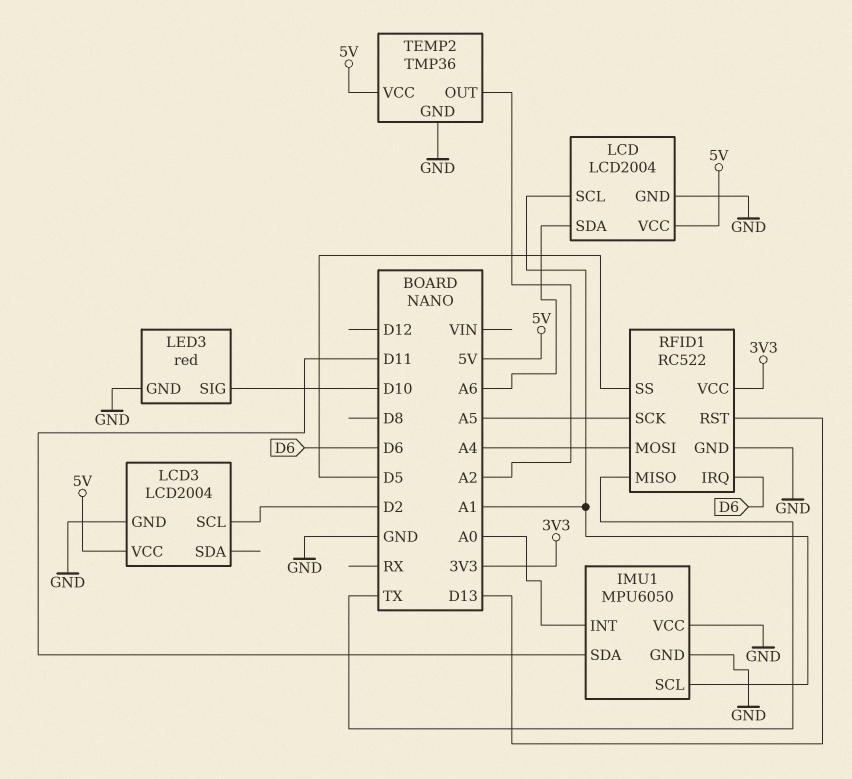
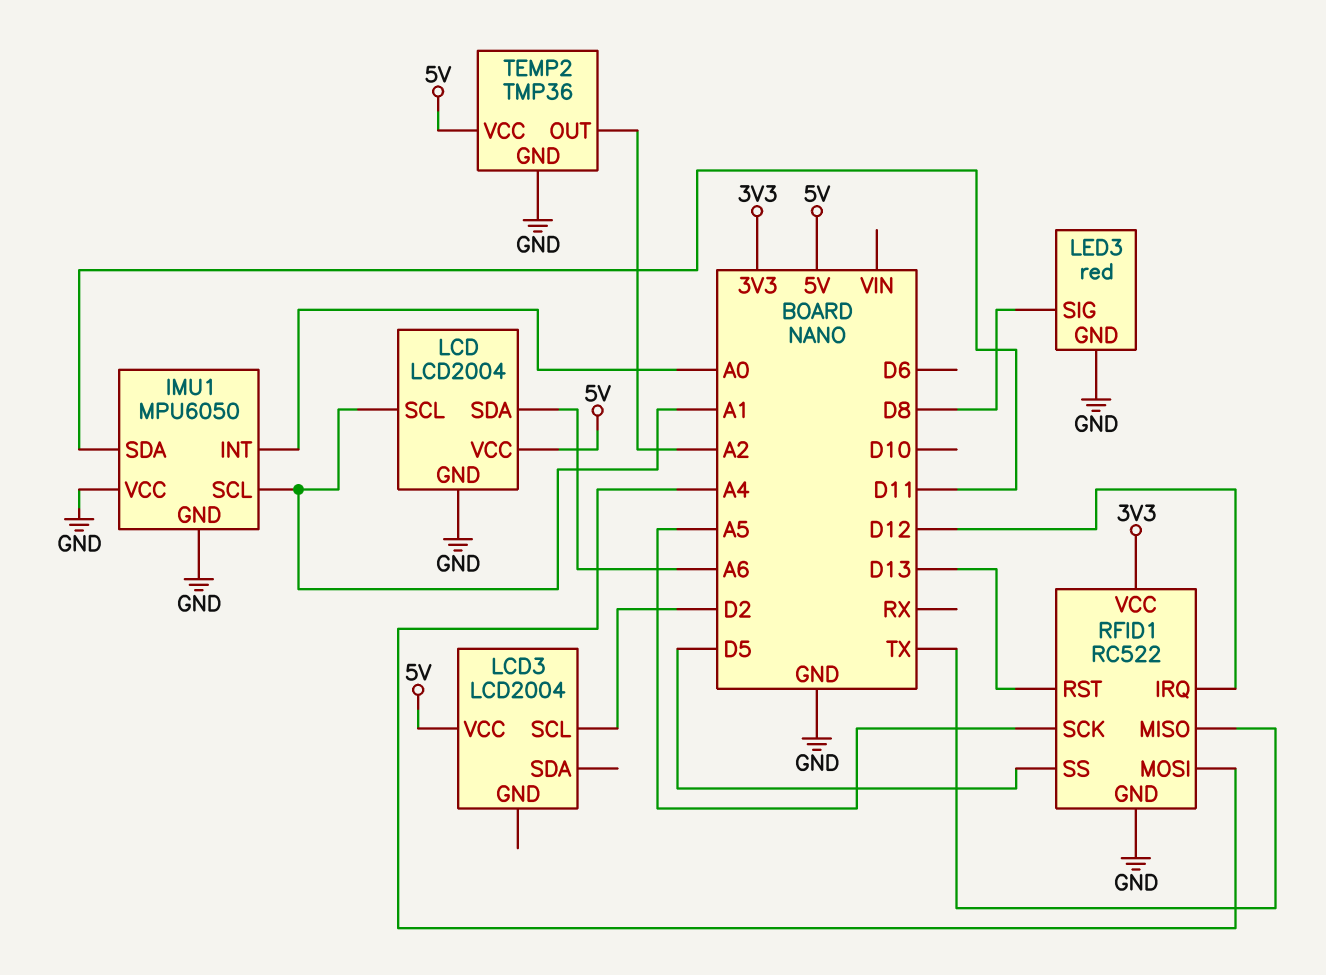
LCD3 pin GND: GND -> none
LED3 pin SIG: D10 -> D8
RFID1 pin IRQ: D6 -> D12

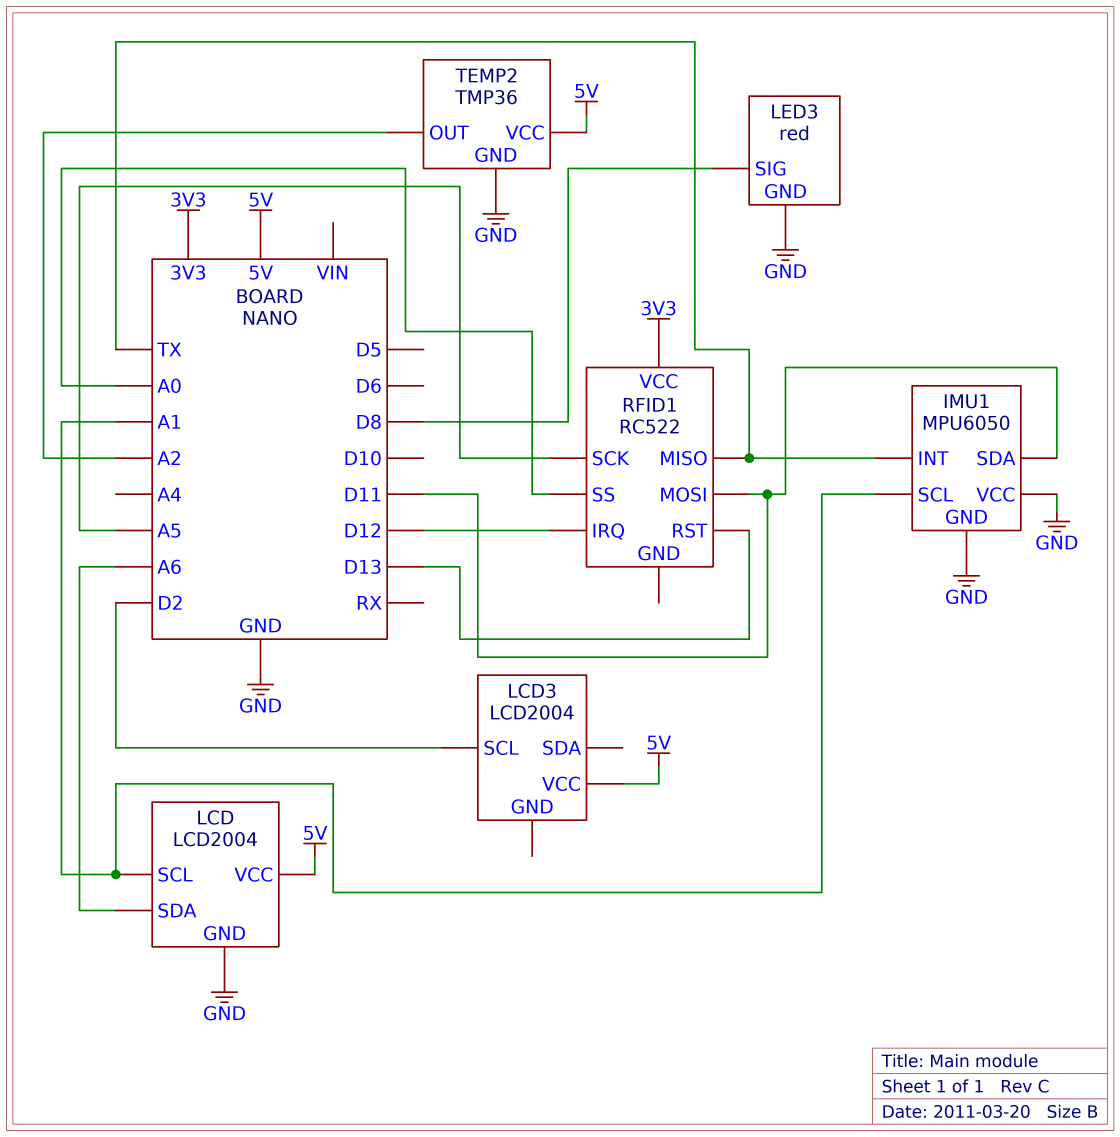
IMU1 pin INT: A0 -> TX
RFID1 pin GND: GND -> none
RFID1 pin MOSI: A4 -> D11
RFID1 pin SS: D5 -> A0

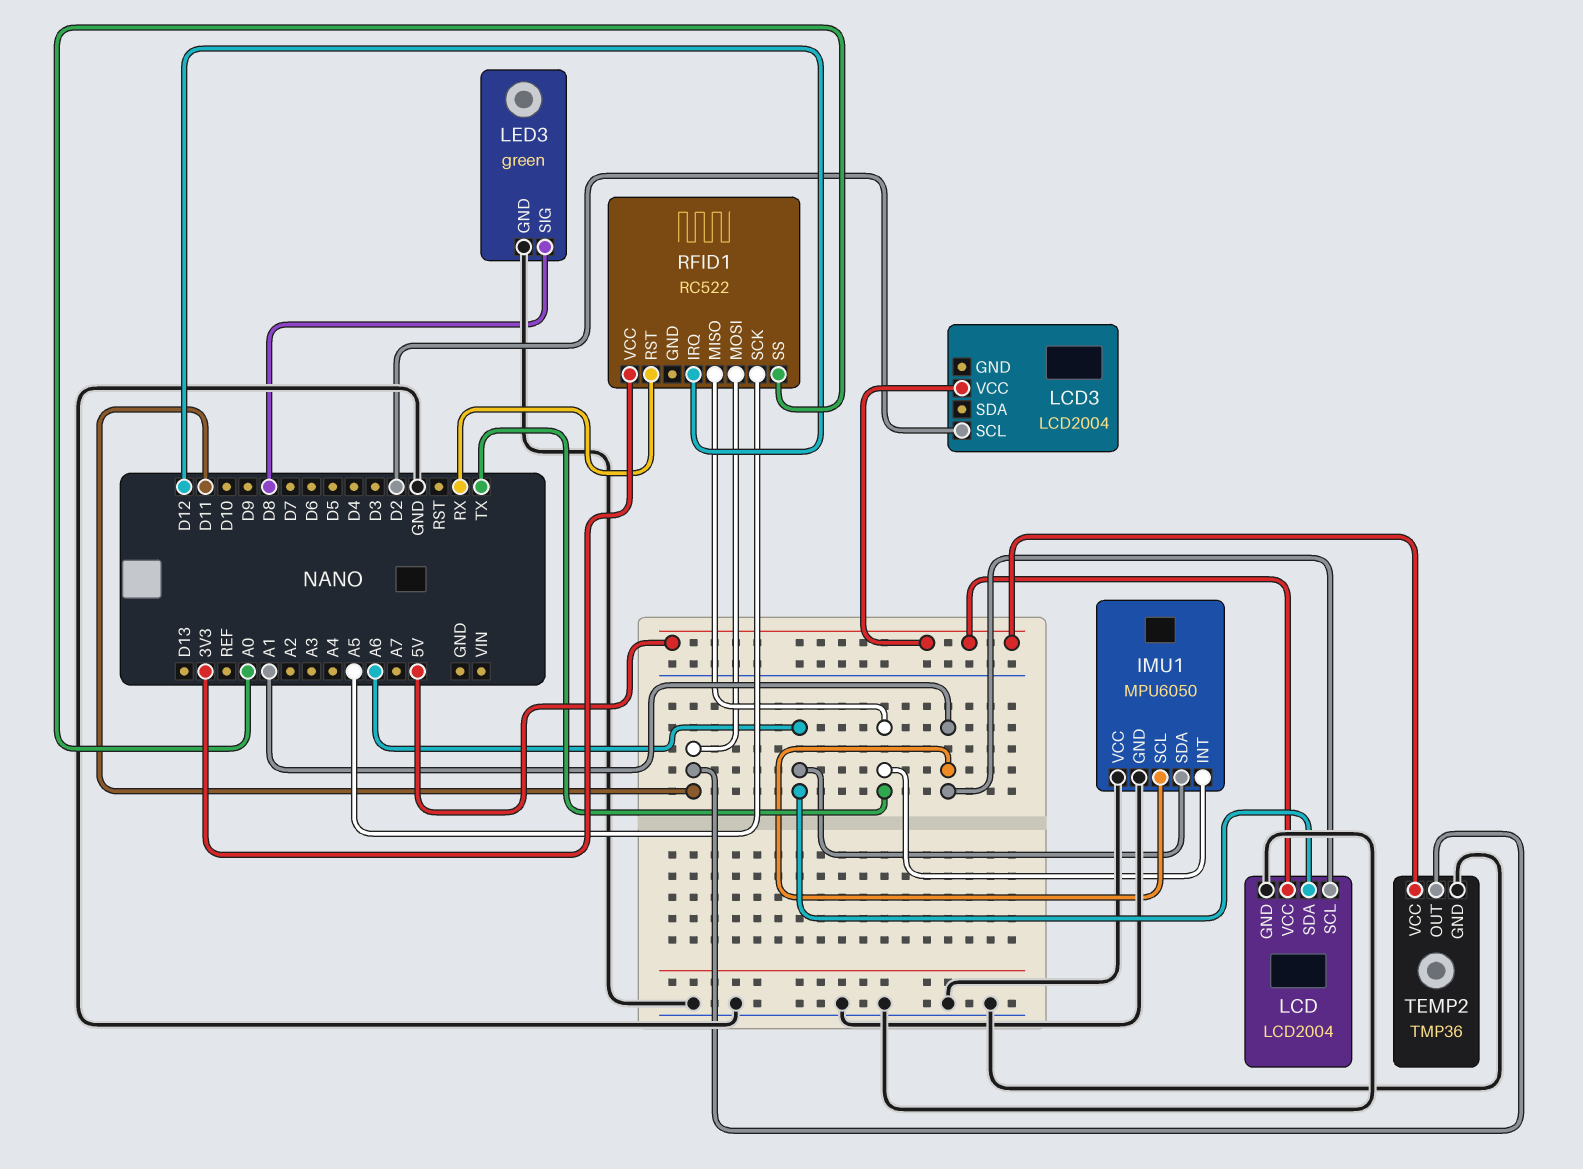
IMU1 pin SDA: D11 -> A6
LED3: red -> green
RFID1 pin RST: D13 -> RX
TEMP2 pin OUT: A2 -> D11

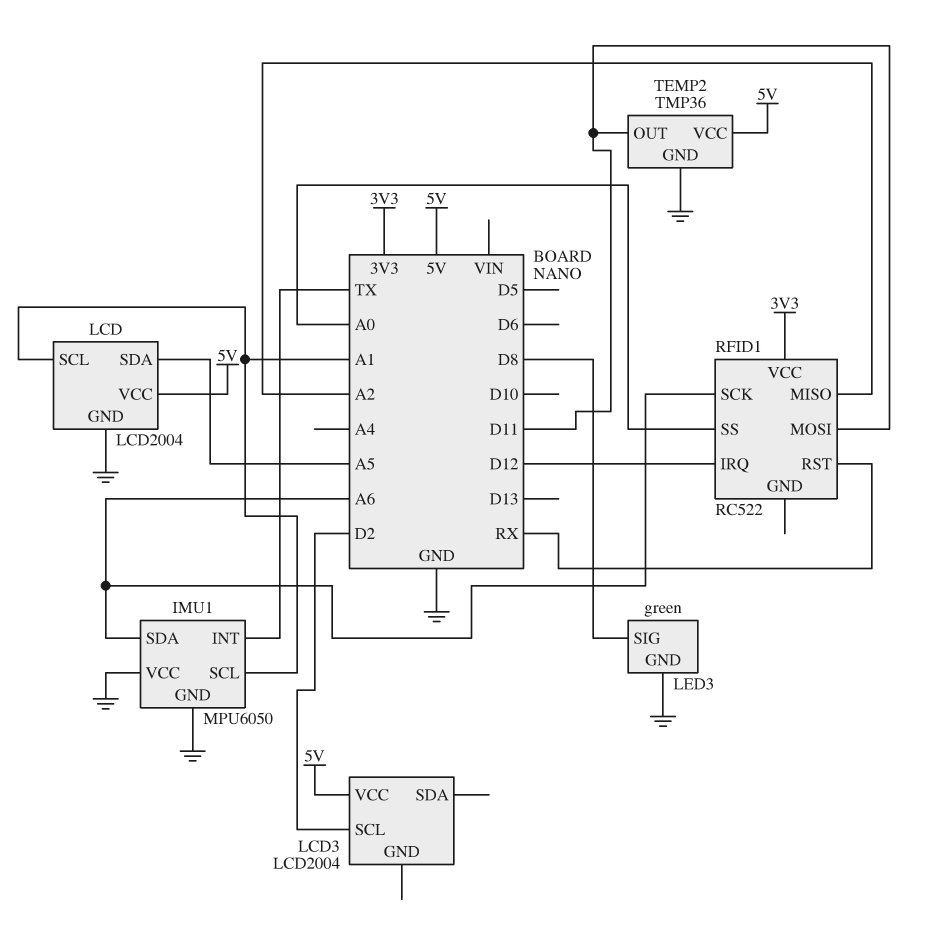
LCD pin SDA: A6 -> A5
RFID1 pin MISO: TX -> A2
RFID1 pin SCK: A5 -> A6

